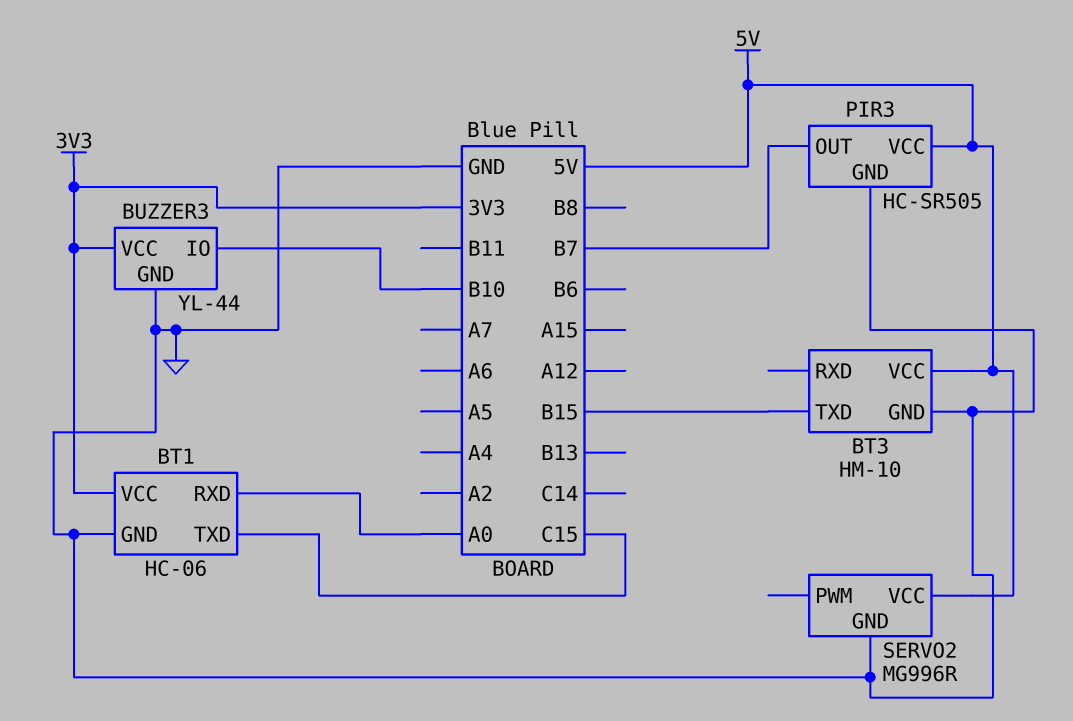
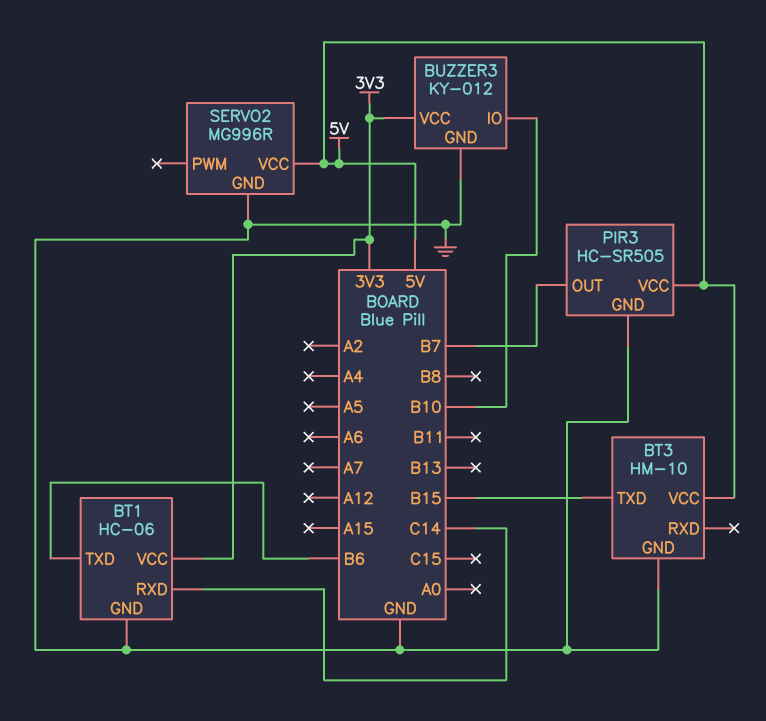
BT1 pin RXD: A0 -> C14
BT1 pin TXD: C15 -> B6
BUZZER3: YL-44 -> KY-012

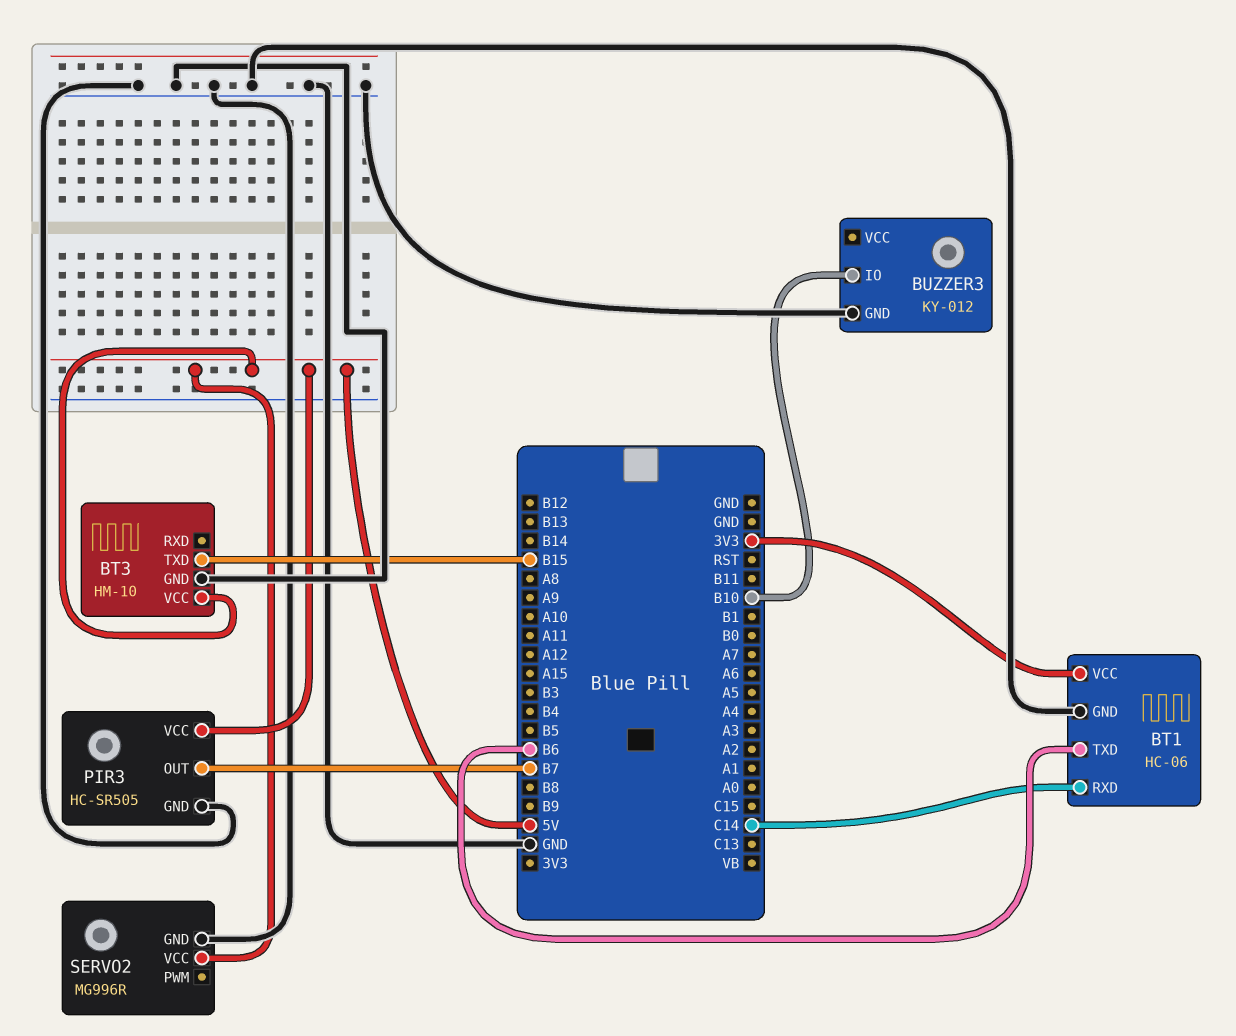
BUZZER3 pin VCC: 3V3 -> none

